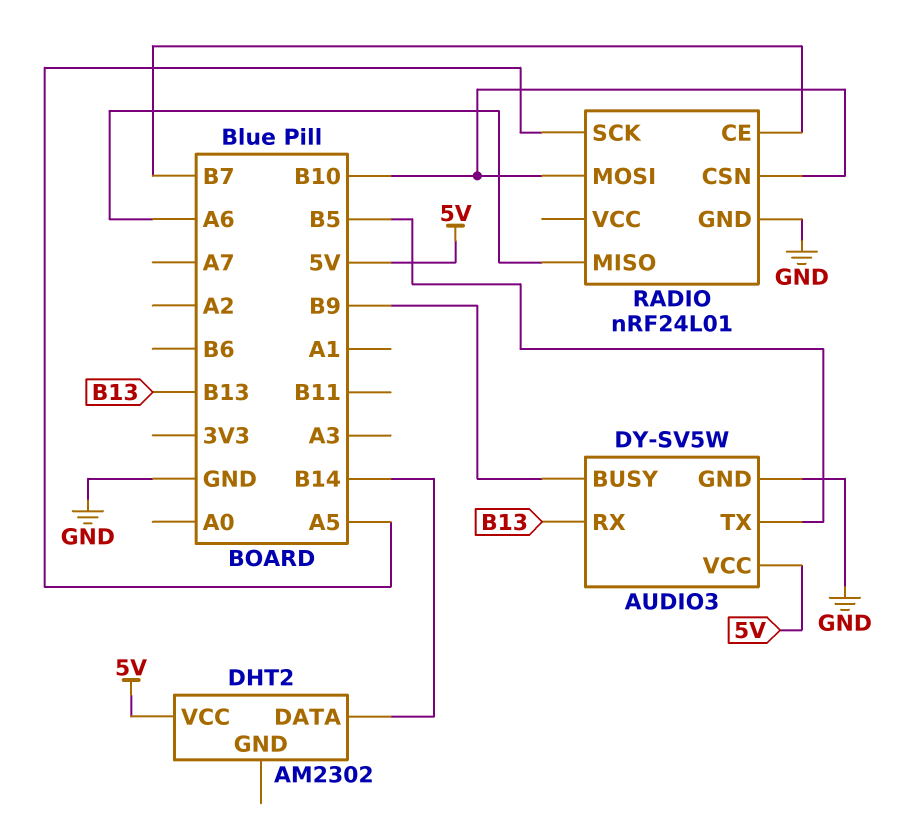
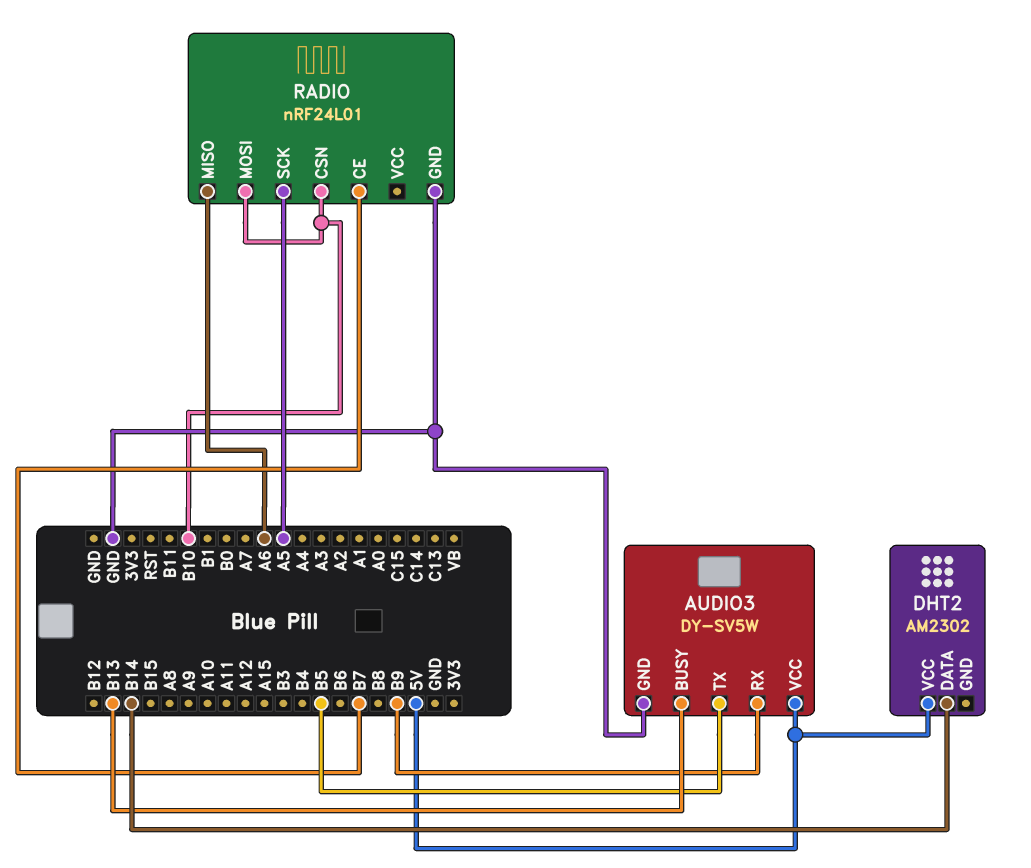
AUDIO3 pin BUSY: B9 -> B13
AUDIO3 pin RX: B13 -> B9

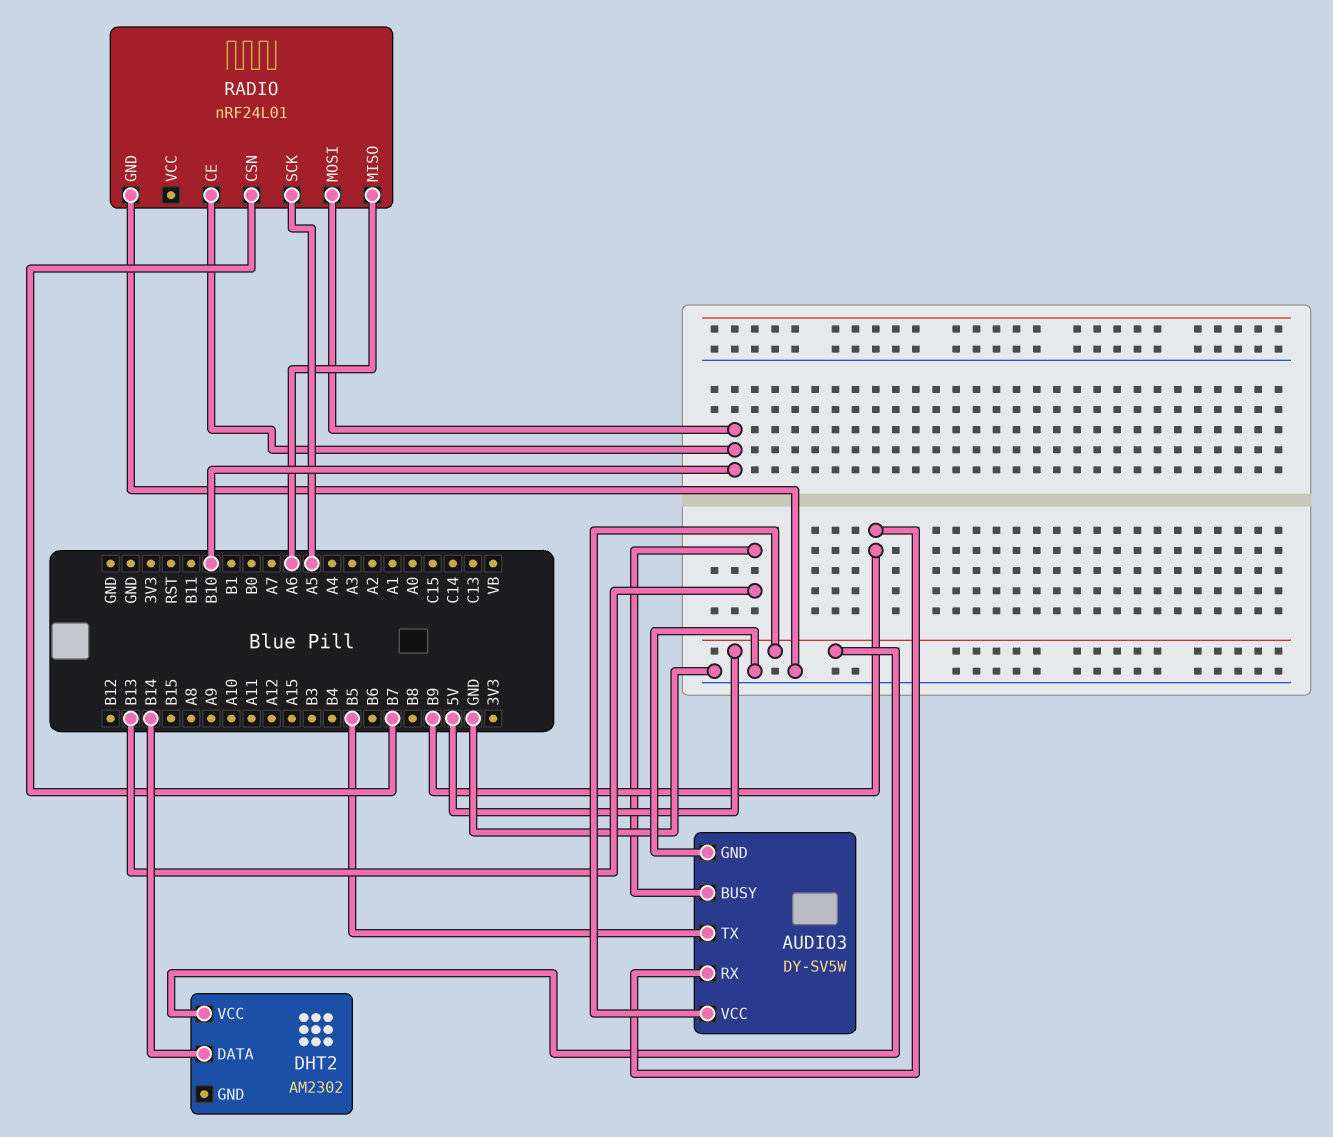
RADIO pin CE: B7 -> B10
RADIO pin CSN: B10 -> B7

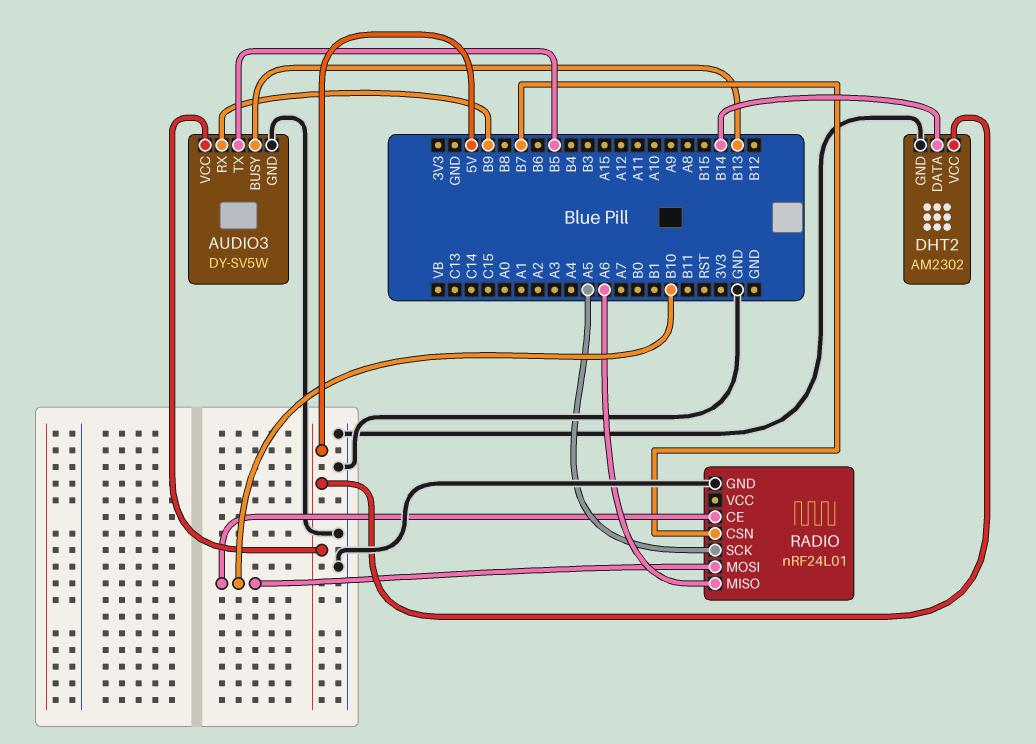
DHT2 pin GND: none -> GND

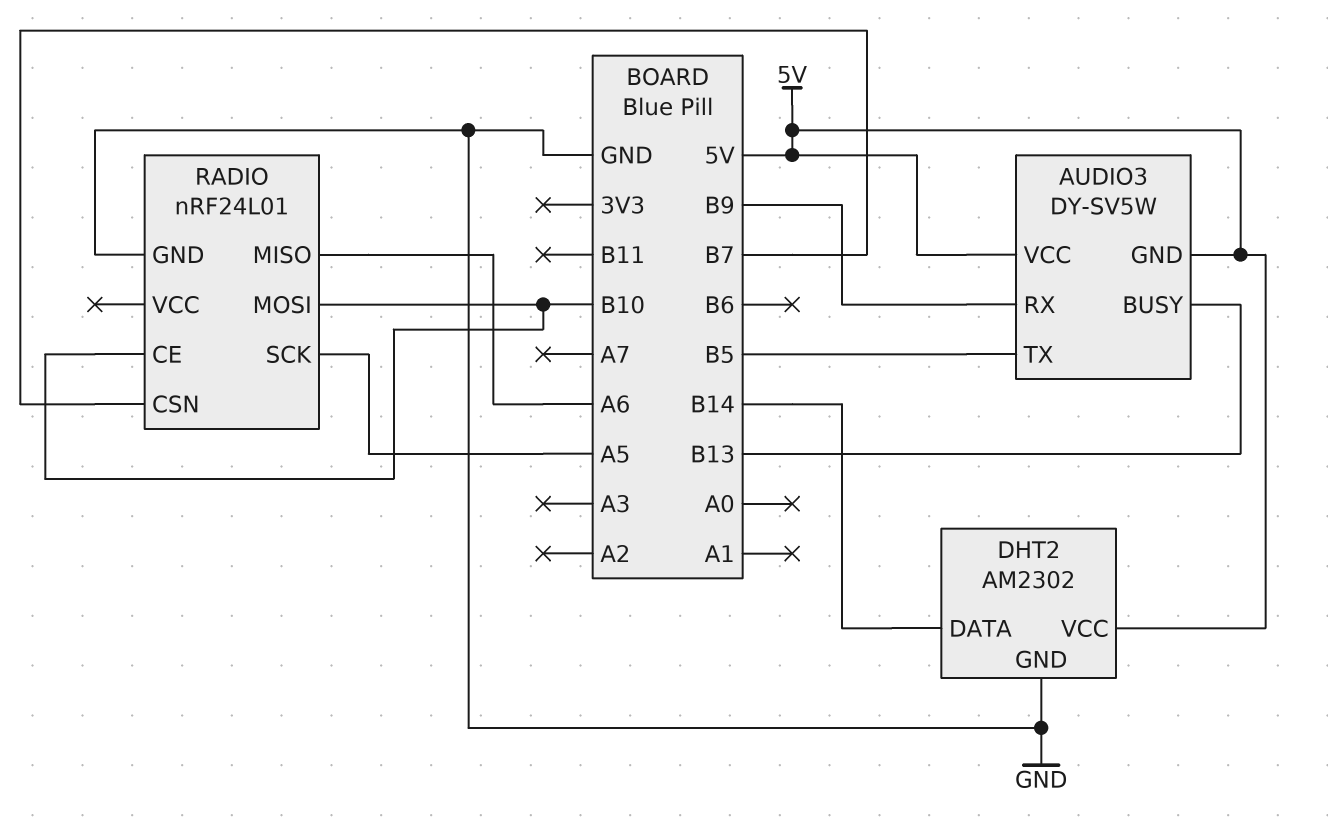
AUDIO3 pin GND: GND -> 5V

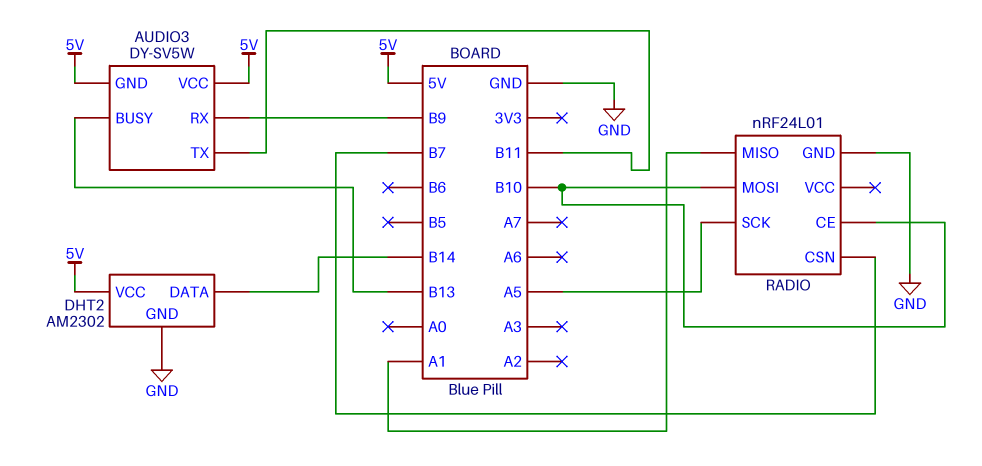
AUDIO3 pin TX: B5 -> B11
RADIO pin MISO: A6 -> A1

